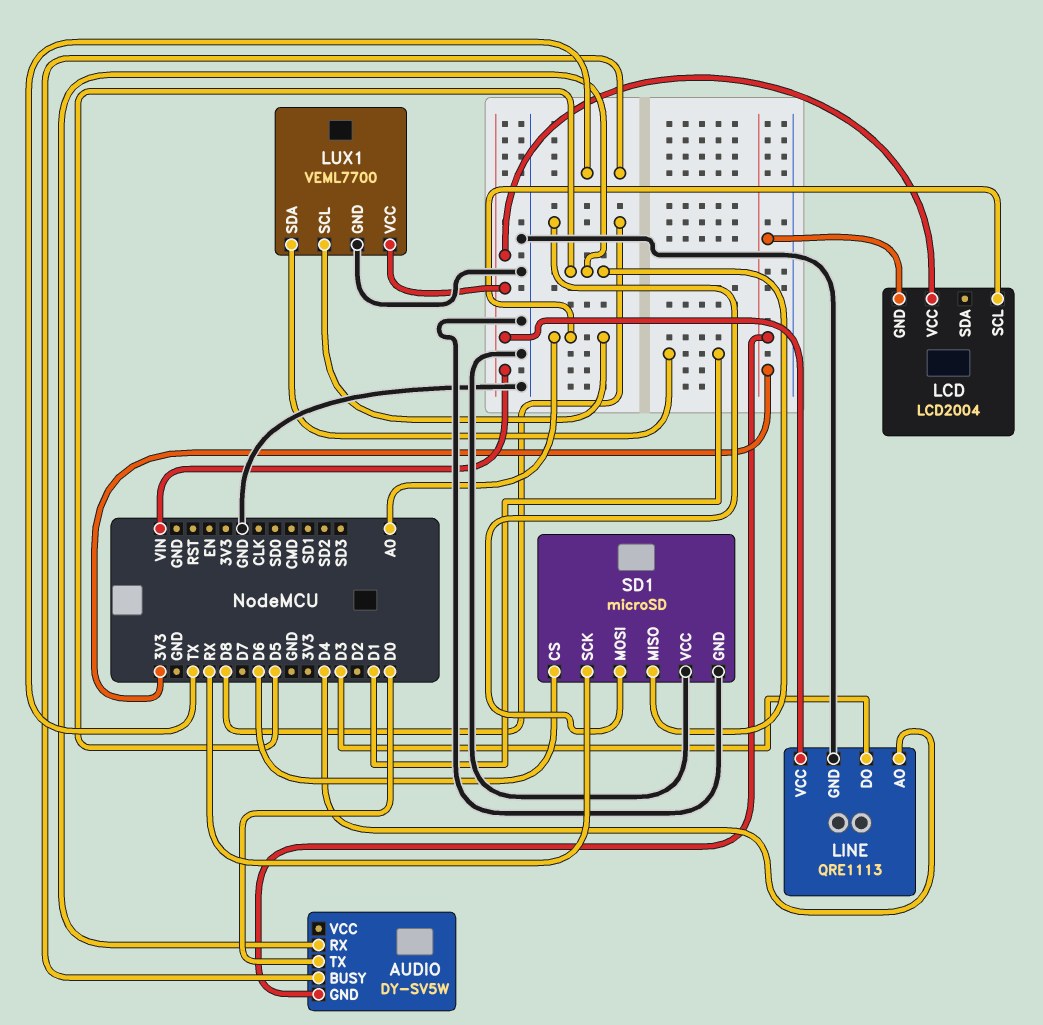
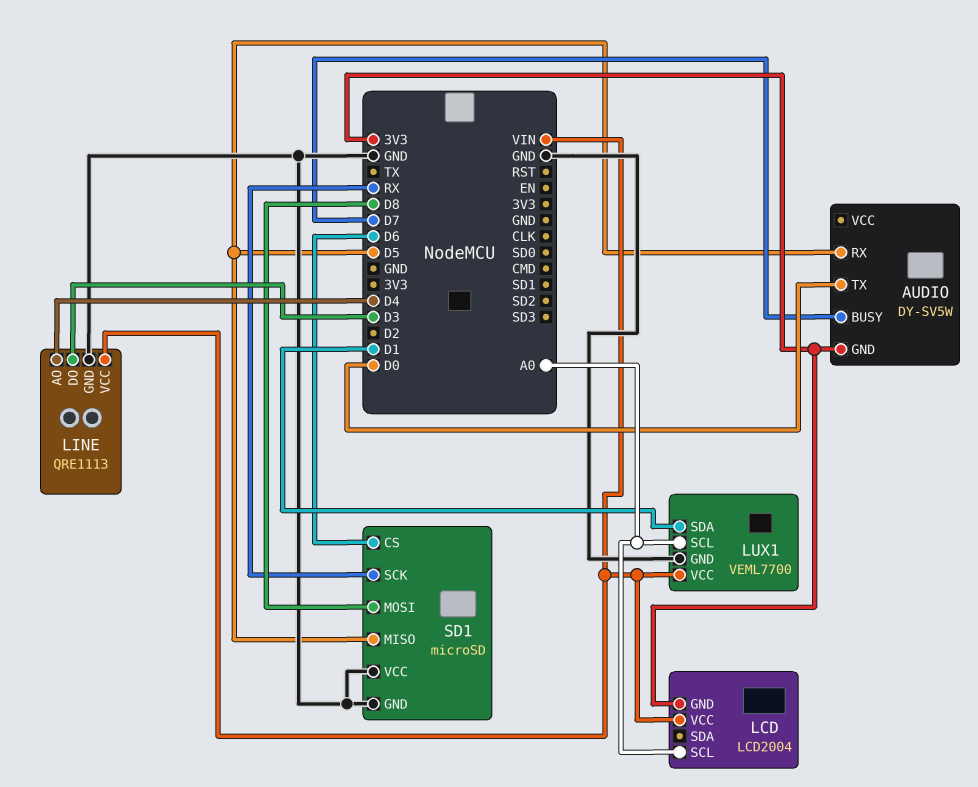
AUDIO pin BUSY: TX -> D7

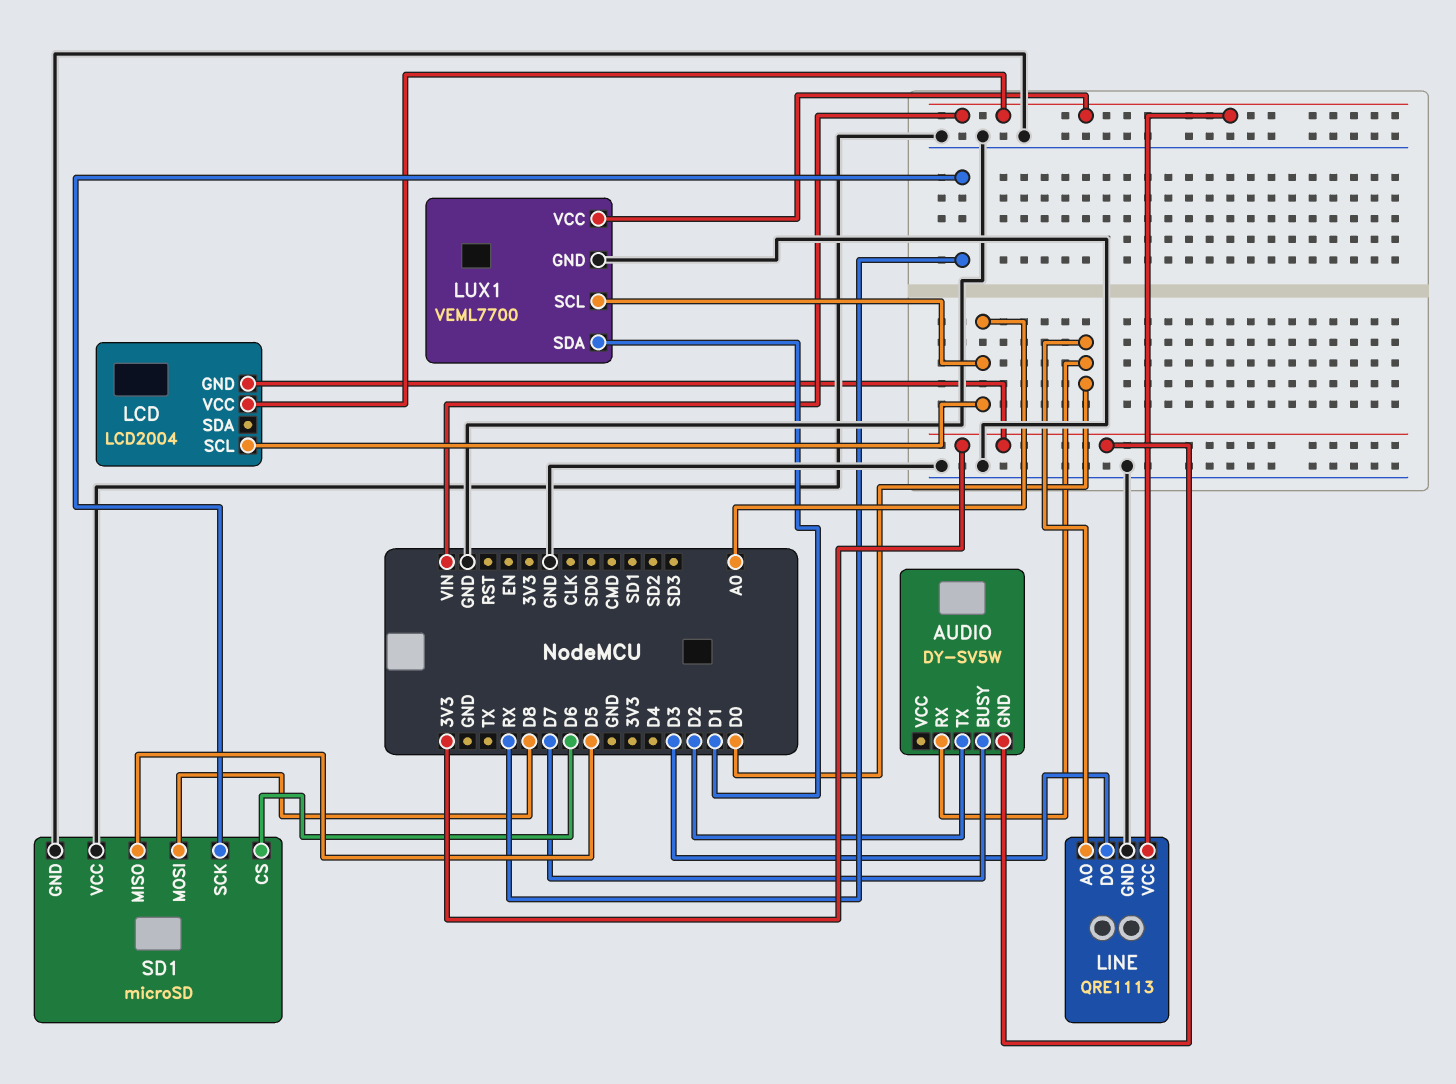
AUDIO pin RX: D5 -> D0
AUDIO pin TX: D0 -> D2
LINE pin AO: D4 -> D0

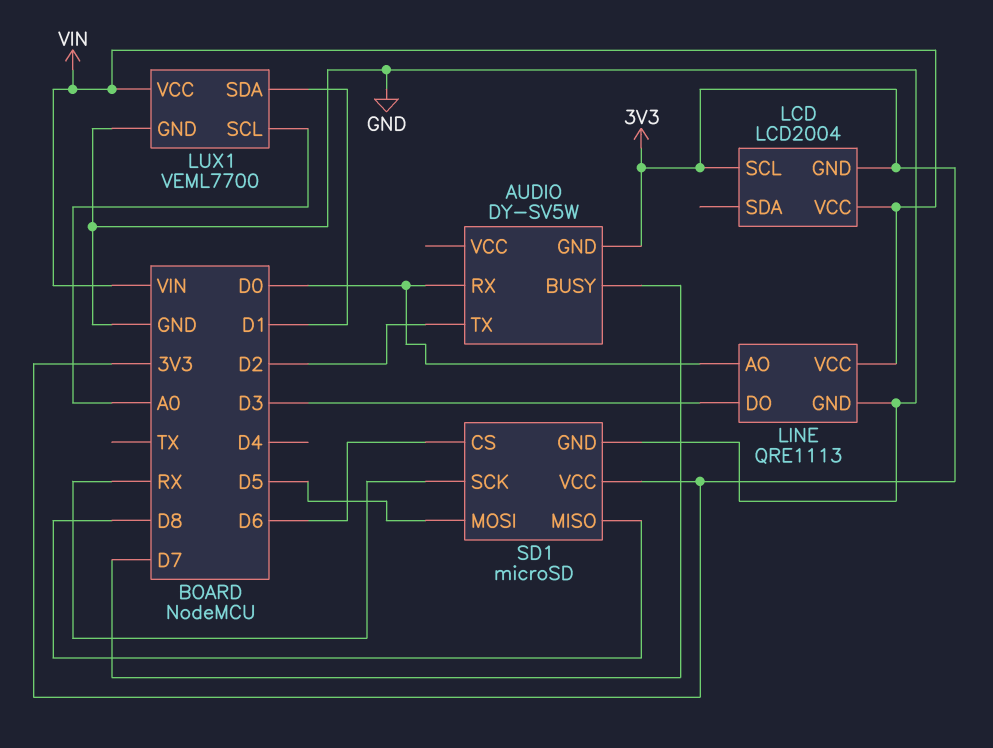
LCD pin SCL: A0 -> 3V3
SD1 pin MISO: D5 -> D8
SD1 pin MOSI: D8 -> D5
SD1 pin VCC: GND -> 3V3

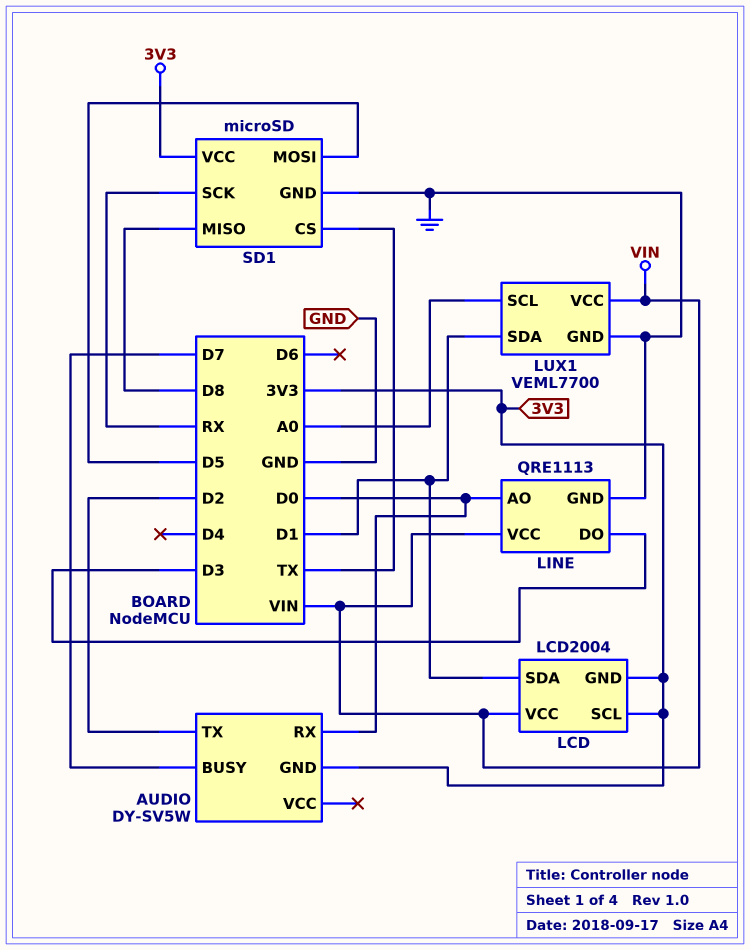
LCD pin SDA: none -> D1
SD1 pin CS: D6 -> TX

